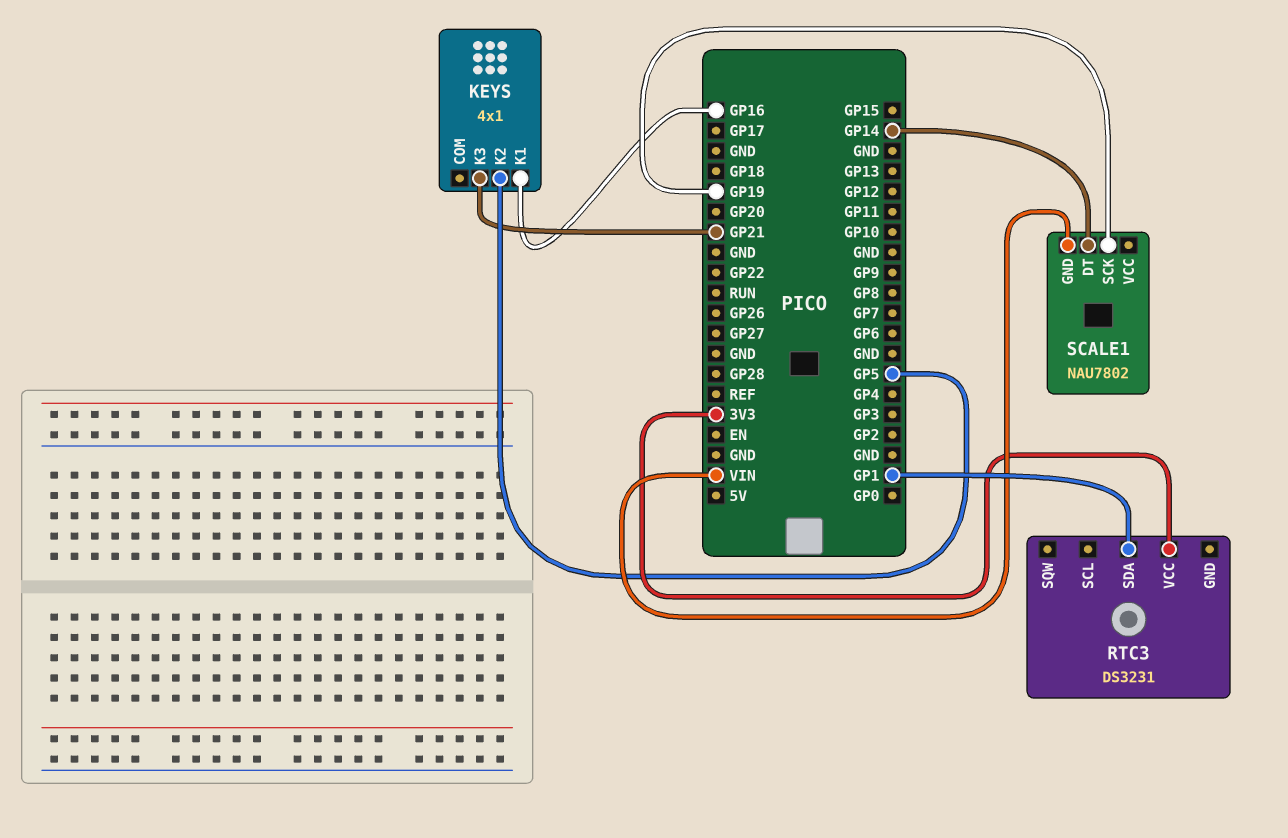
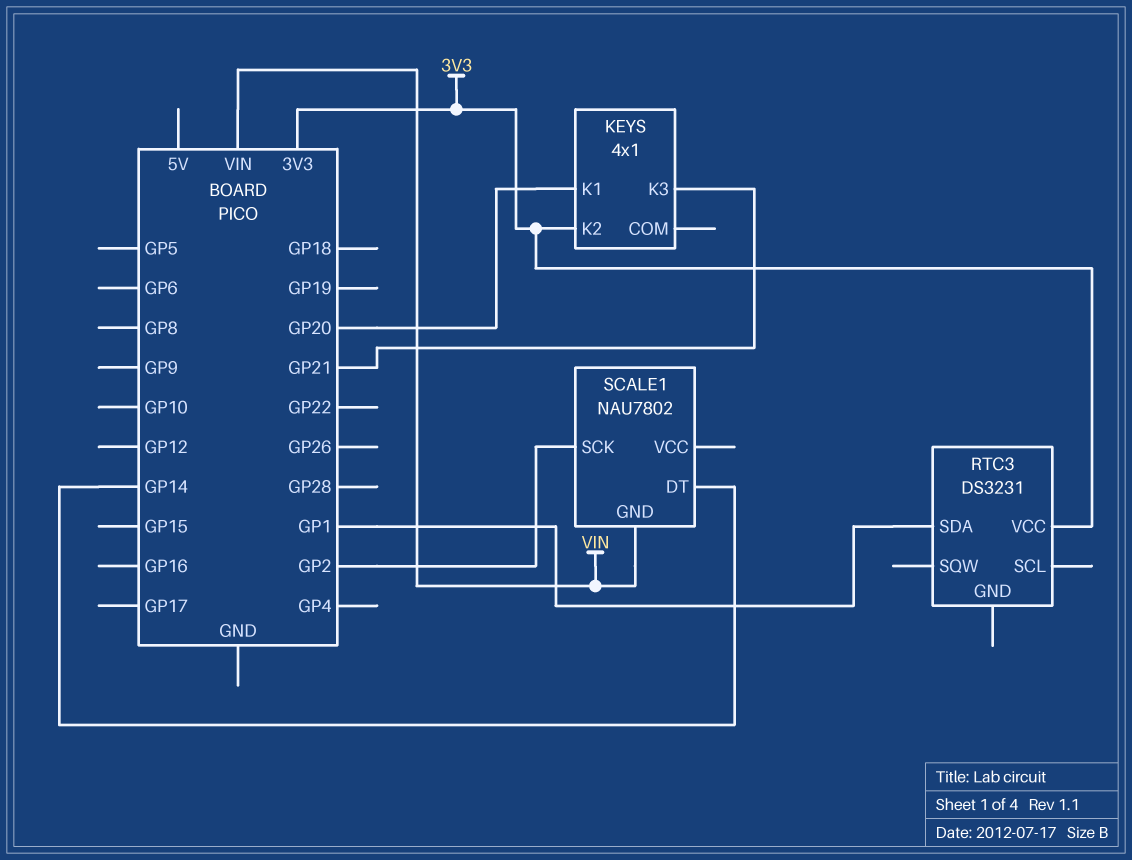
KEYS pin K1: GP16 -> GP20
KEYS pin K2: GP5 -> 3V3
SCALE1 pin SCK: GP19 -> GP2

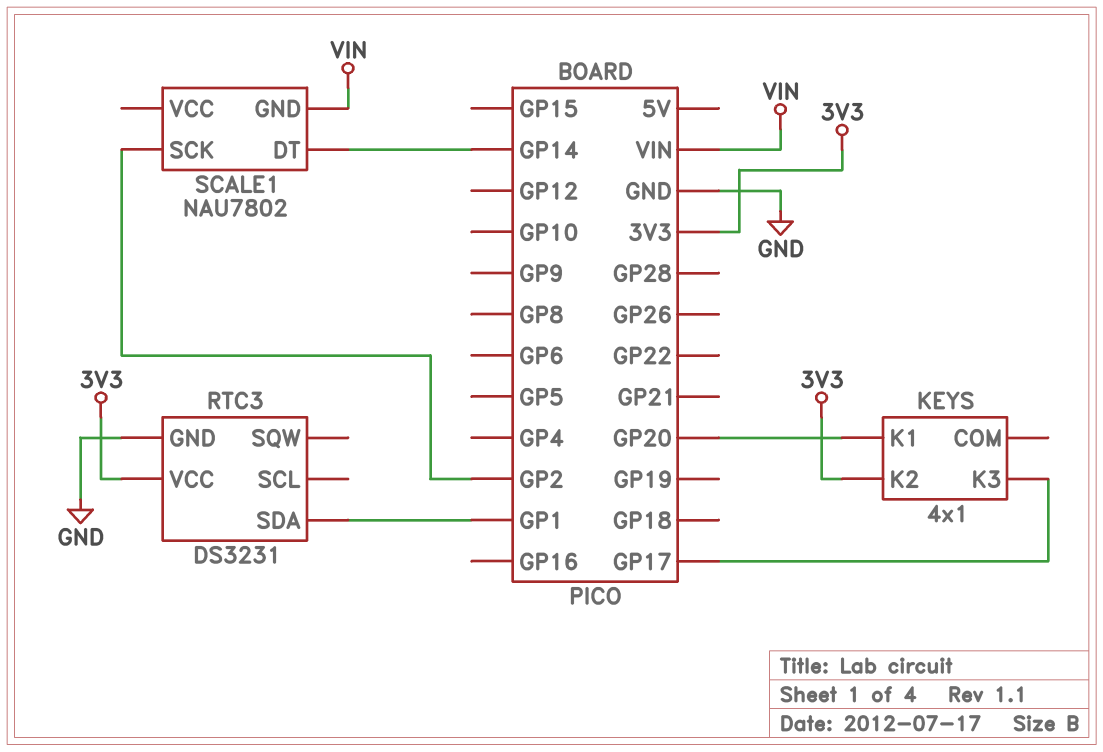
KEYS pin K3: GP21 -> GP17
RTC3 pin GND: none -> GND

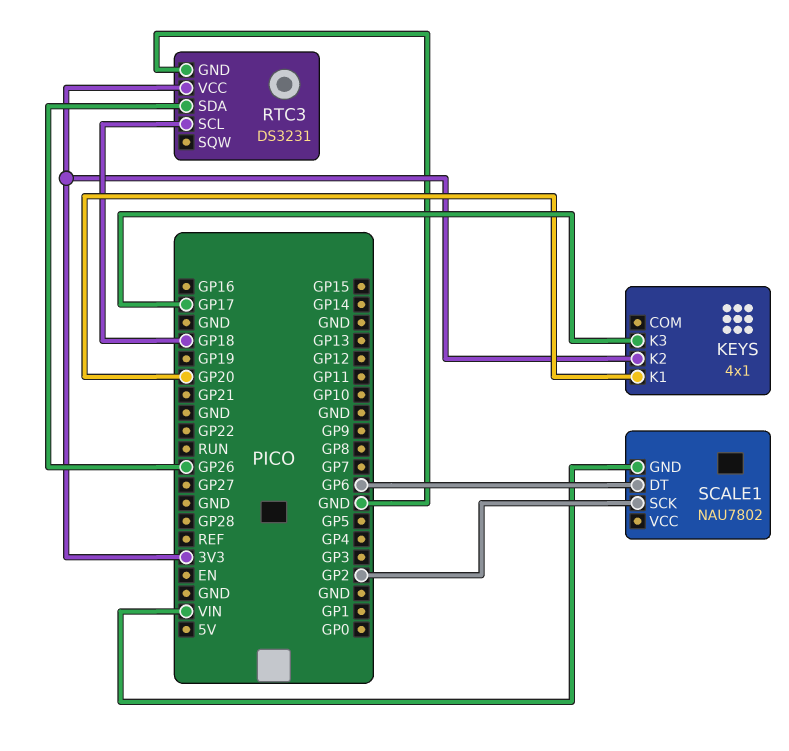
RTC3 pin SCL: none -> GP18
RTC3 pin SDA: GP1 -> GP26
SCALE1 pin DT: GP14 -> GP6

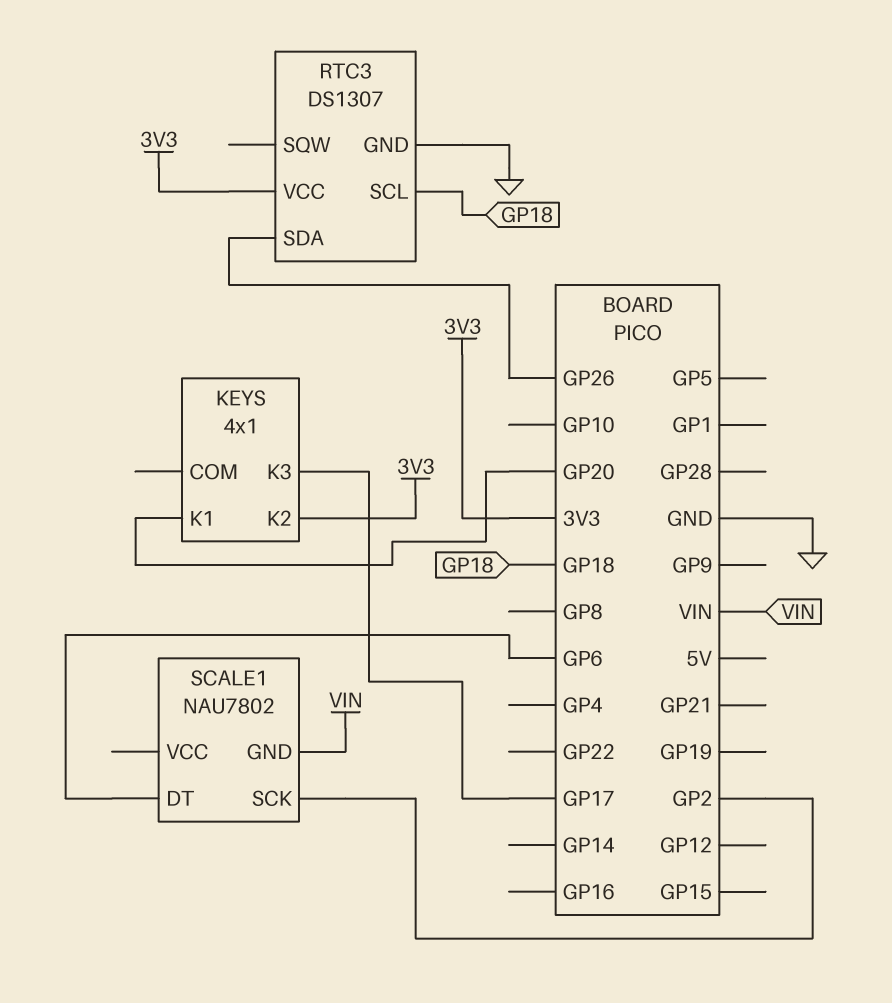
RTC3: DS3231 -> DS1307

